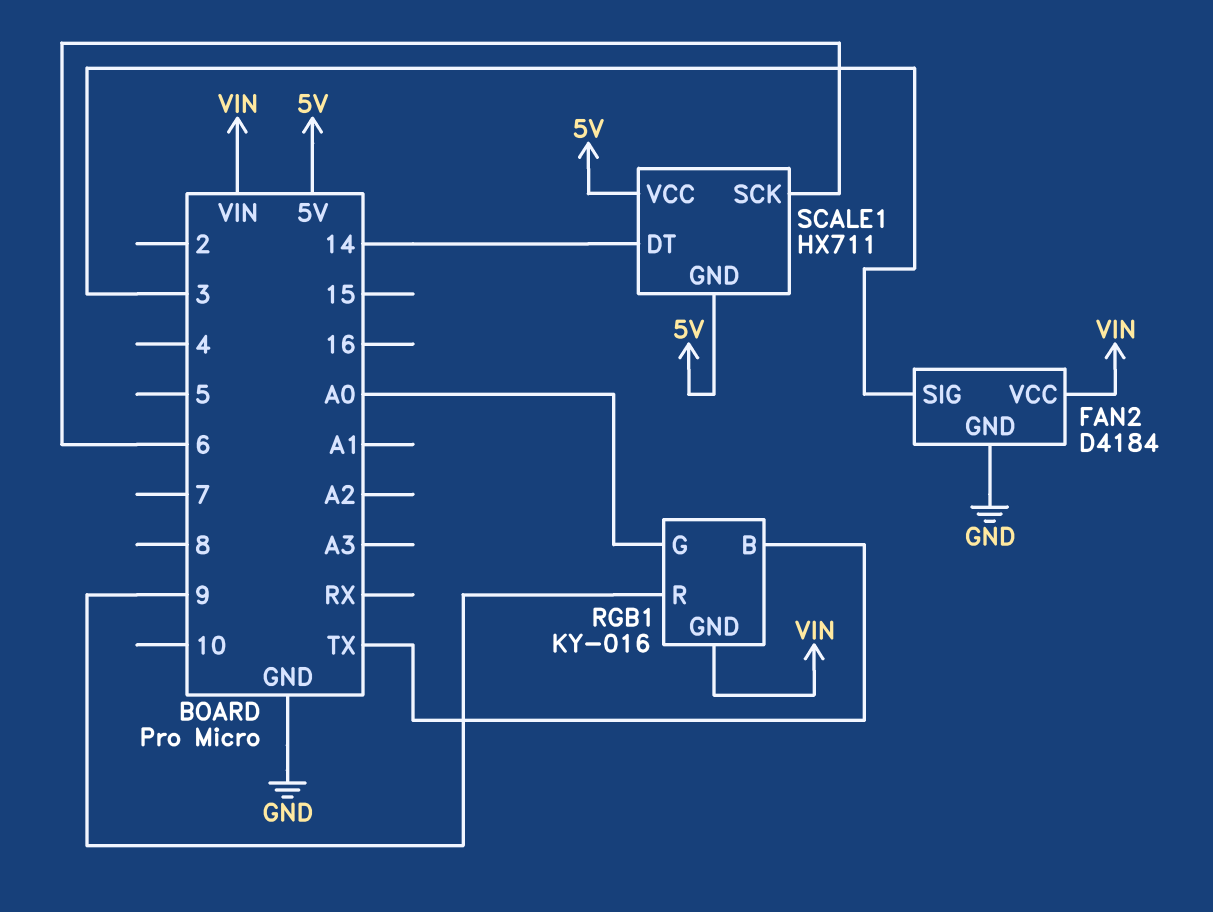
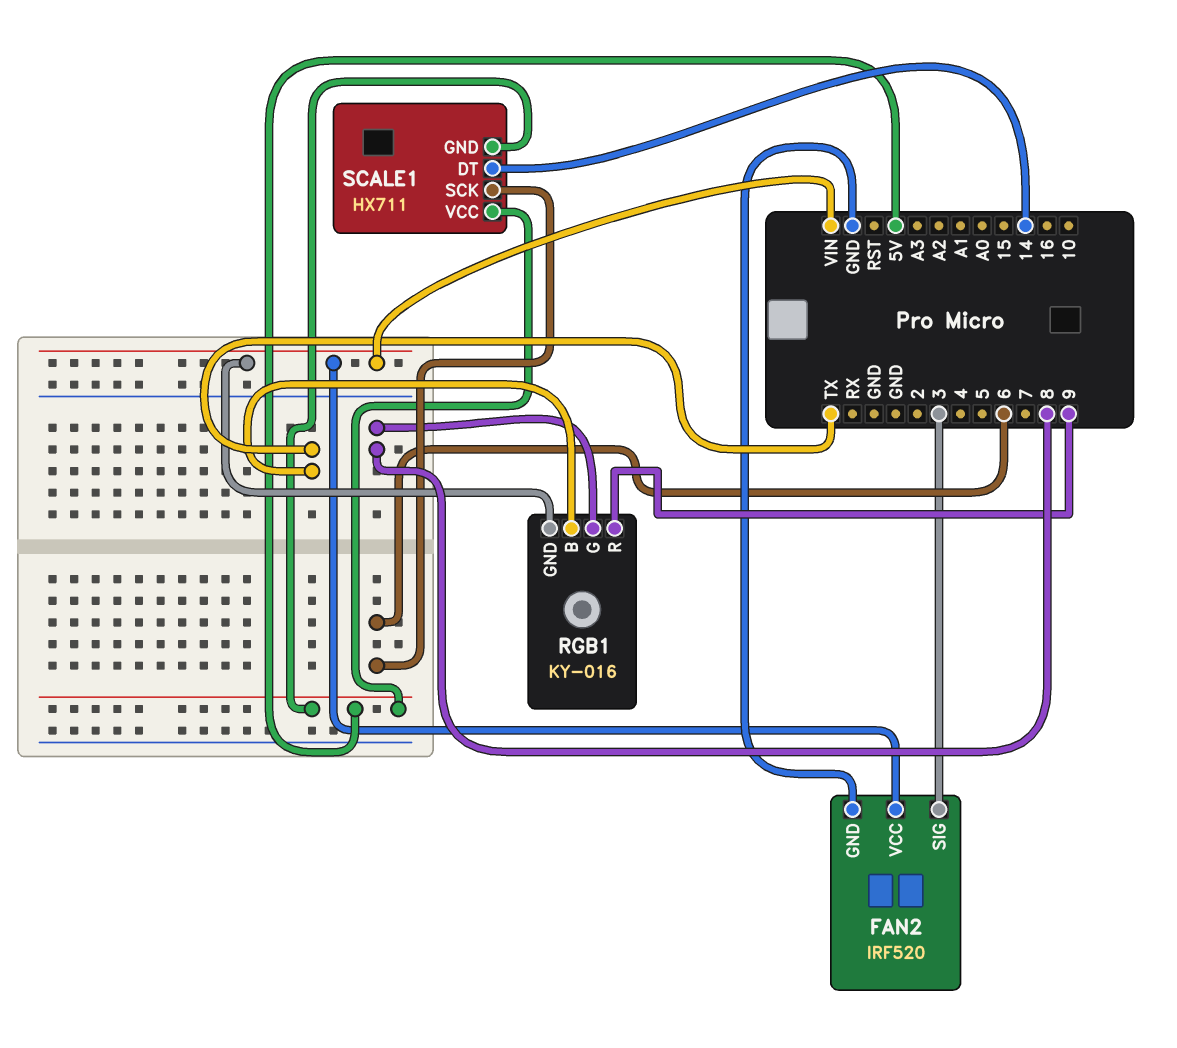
FAN2: D4184 -> IRF520
RGB1 pin G: A0 -> 8

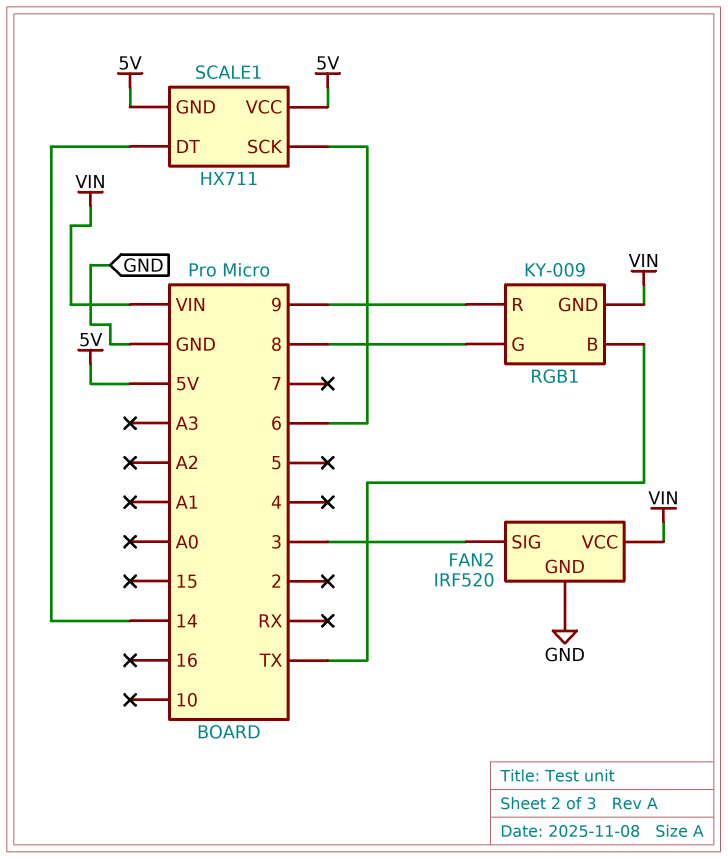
RGB1: KY-016 -> KY-009

